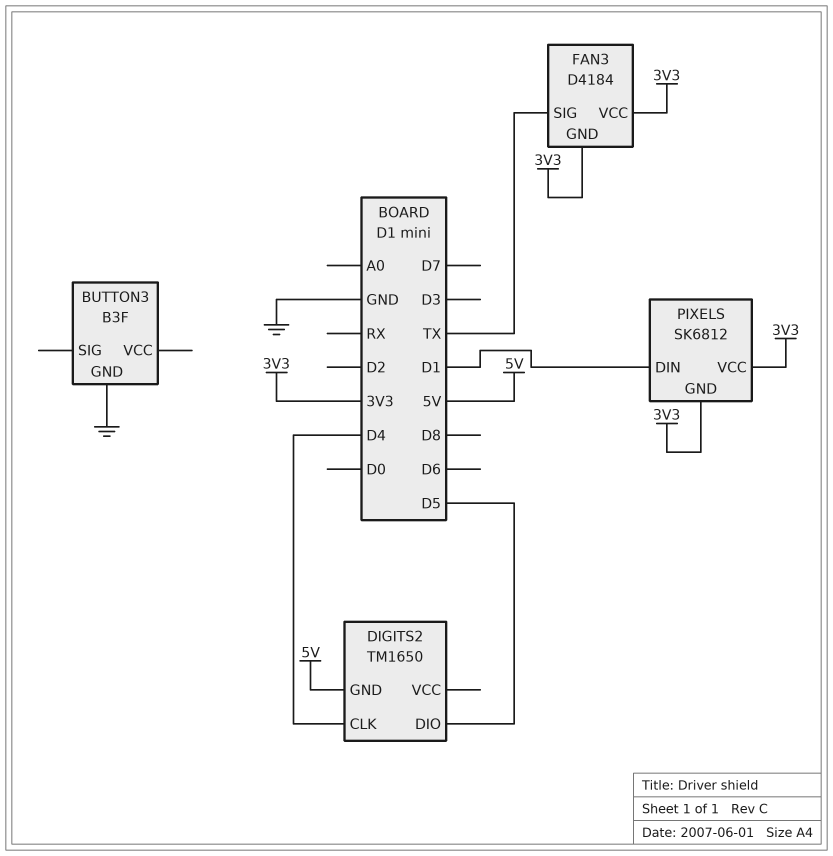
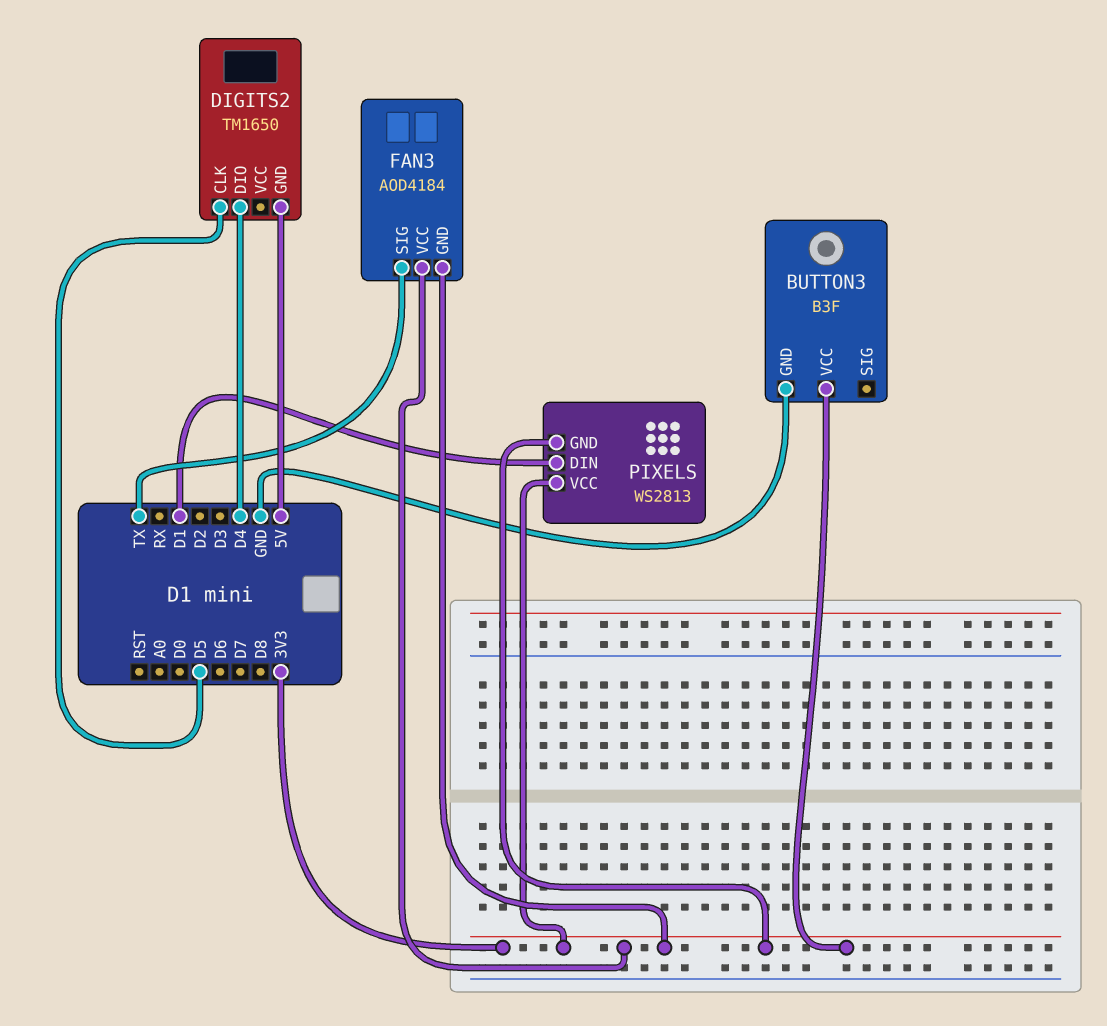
BUTTON3 pin VCC: none -> 3V3
DIGITS2 pin CLK: D4 -> D5
DIGITS2 pin DIO: D5 -> D4
FAN3: D4184 -> AOD4184
PIXELS: SK6812 -> WS2813

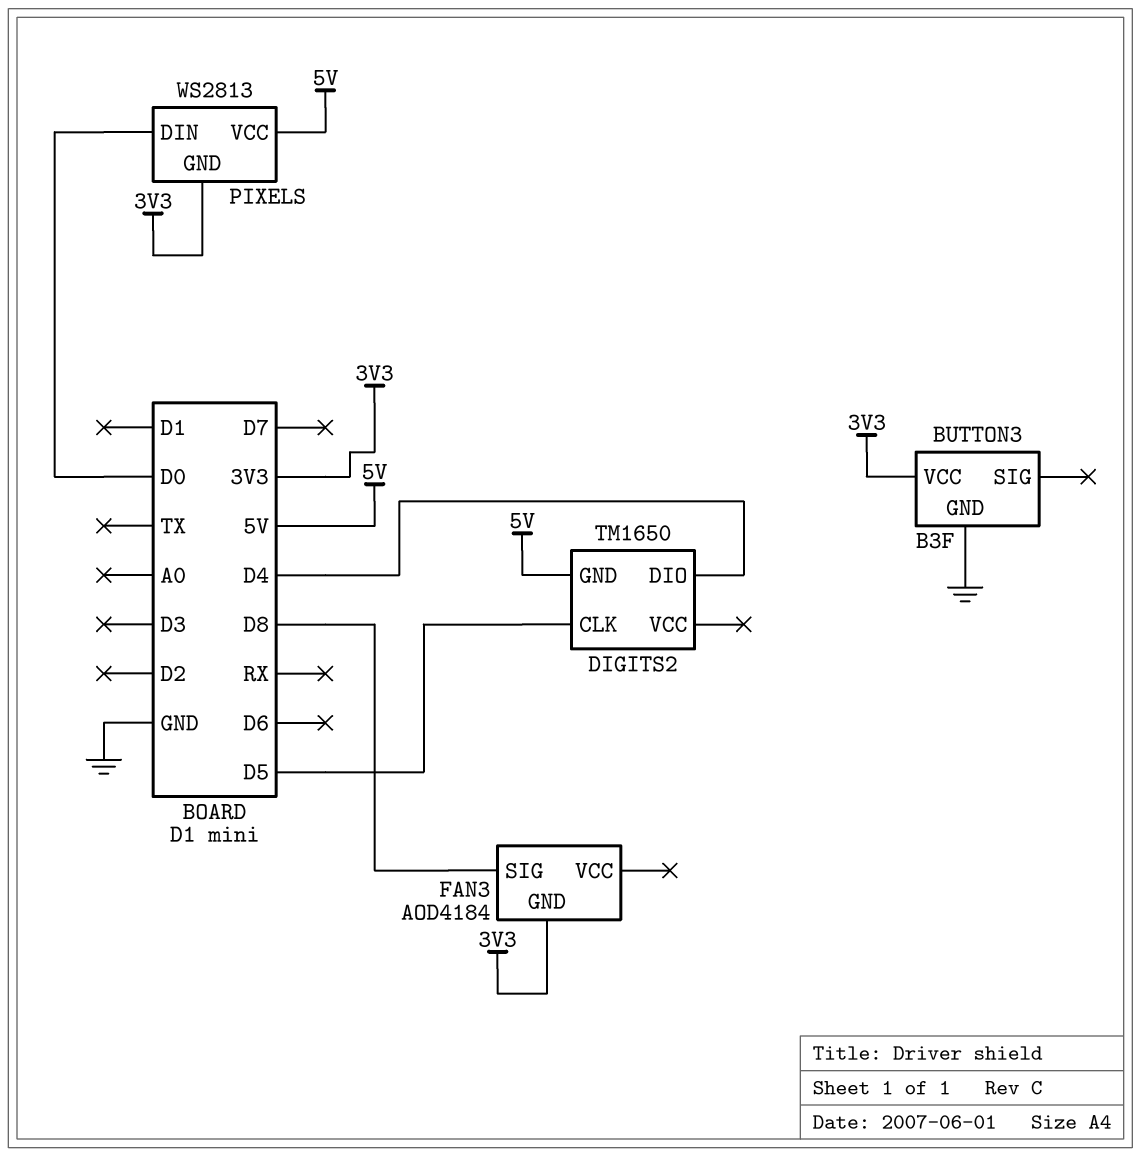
FAN3 pin SIG: TX -> D8
FAN3 pin VCC: 3V3 -> none
PIXELS pin DIN: D1 -> D0
PIXELS pin VCC: 3V3 -> 5V

